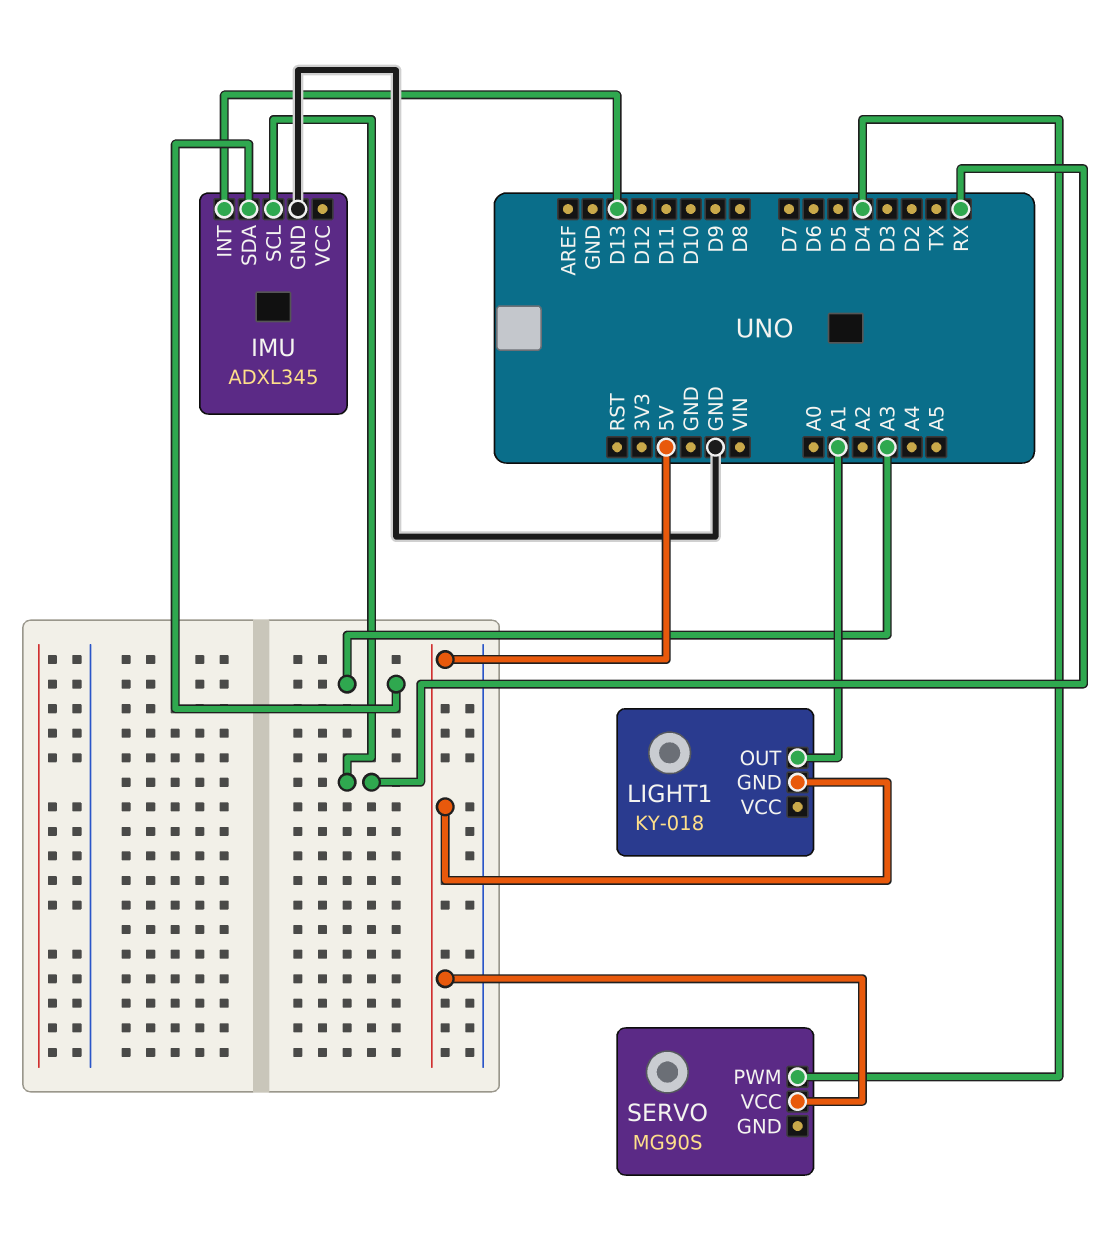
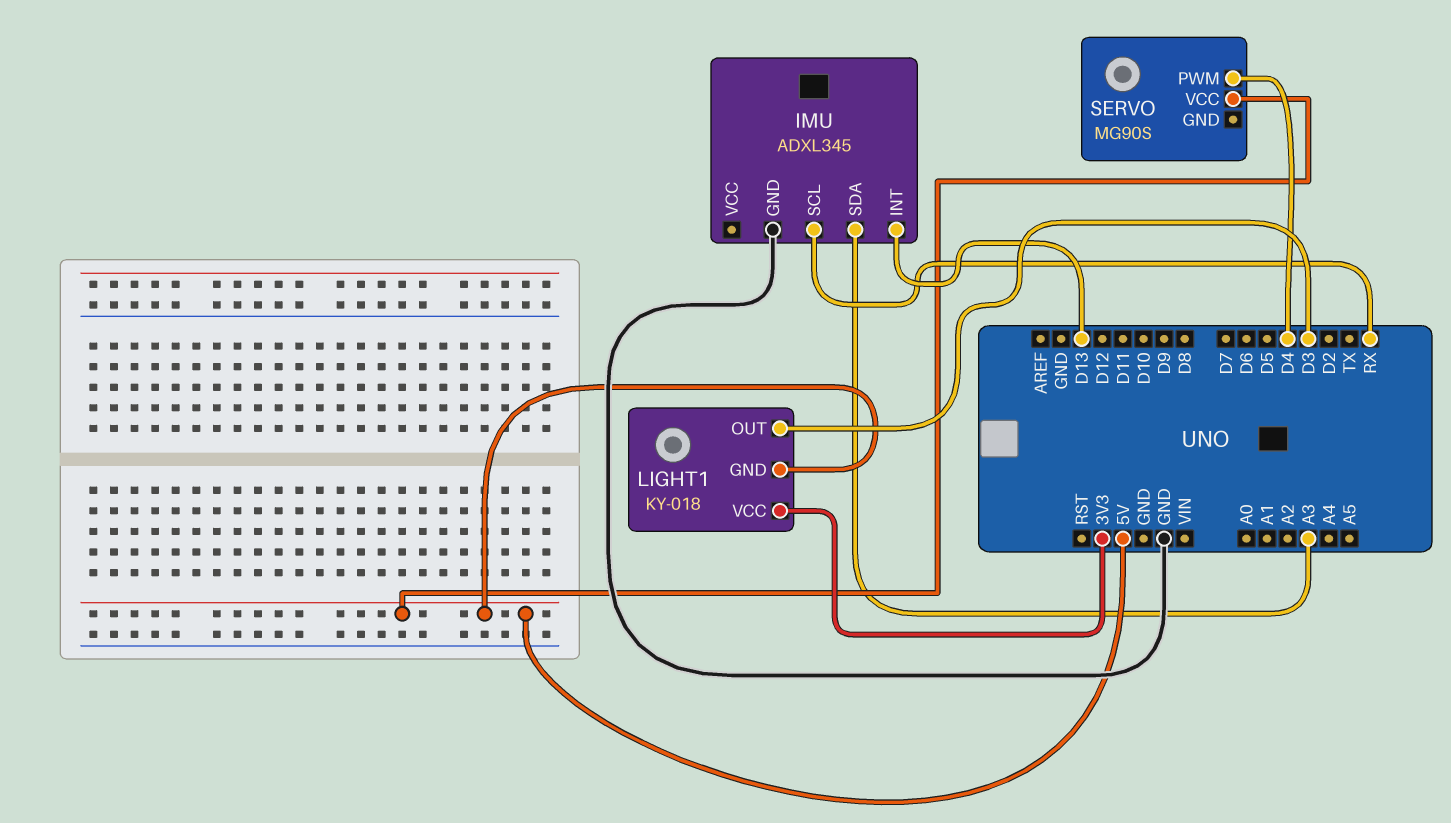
LIGHT1 pin OUT: A1 -> D3
LIGHT1 pin VCC: none -> 3V3

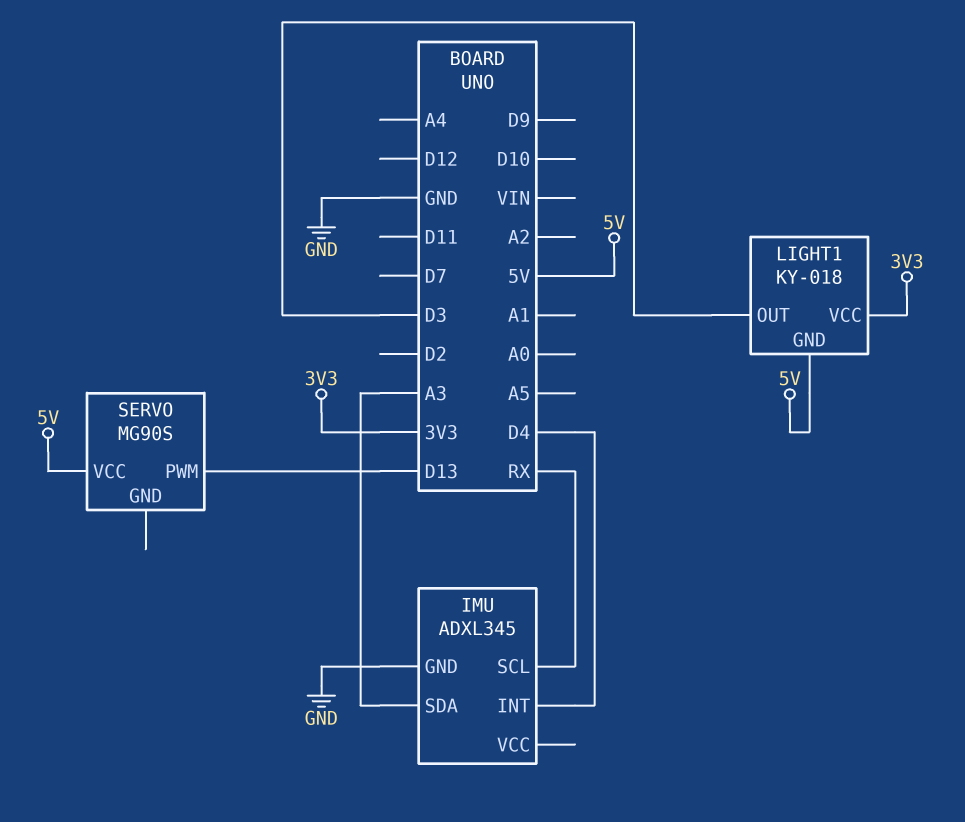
IMU pin INT: D13 -> D4
SERVO pin PWM: D4 -> D13

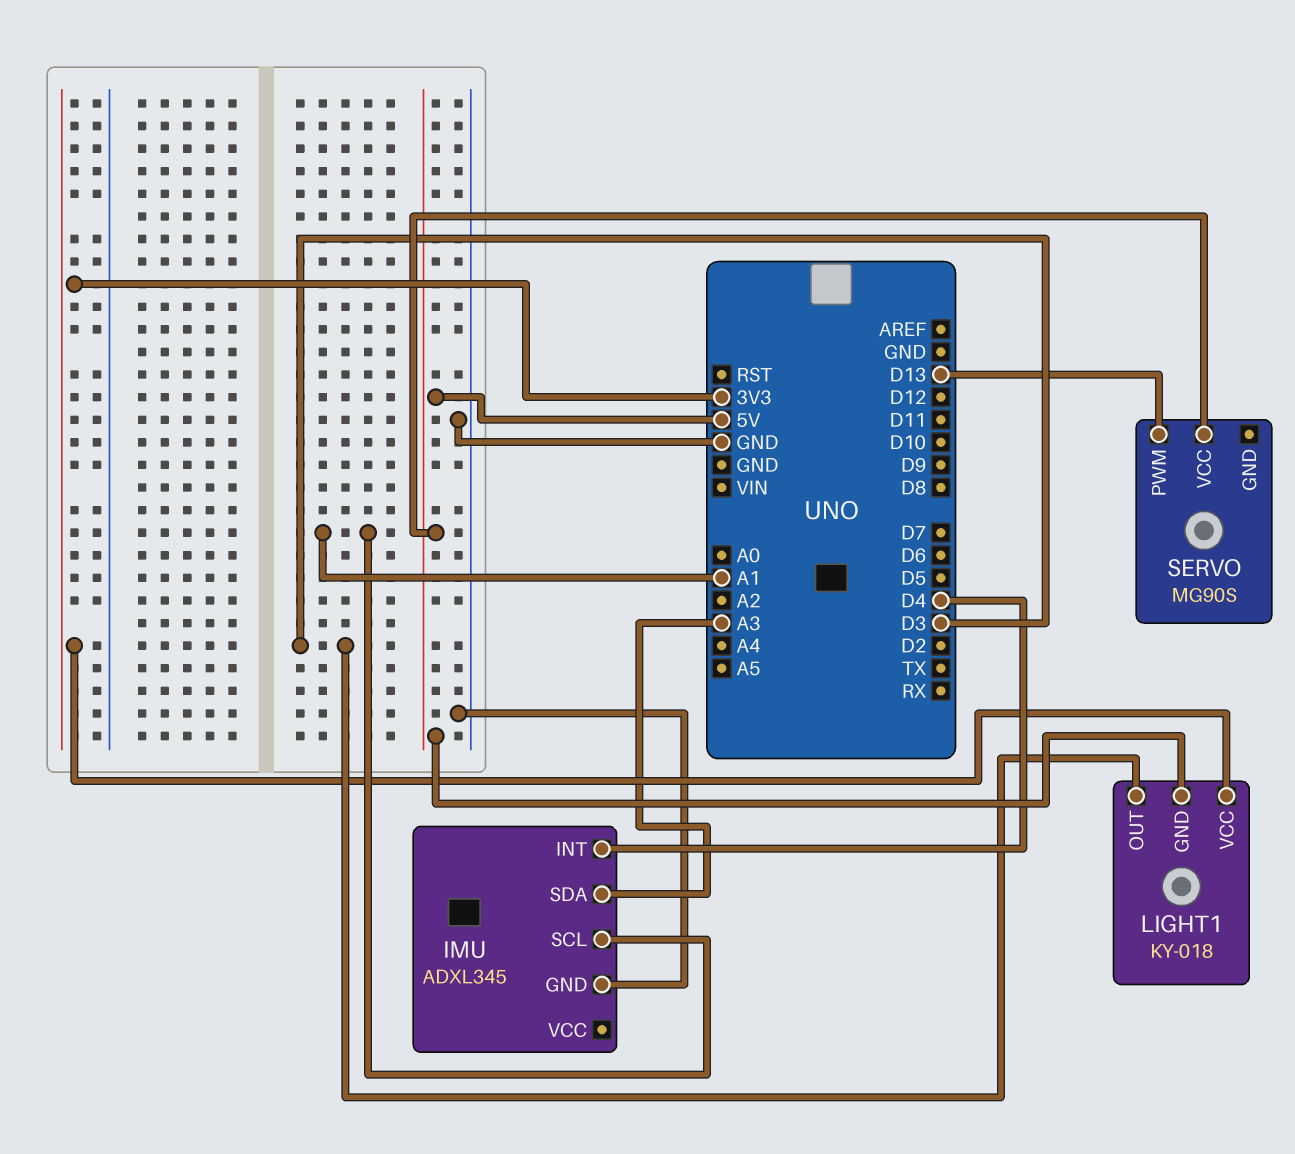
IMU pin SCL: RX -> A1

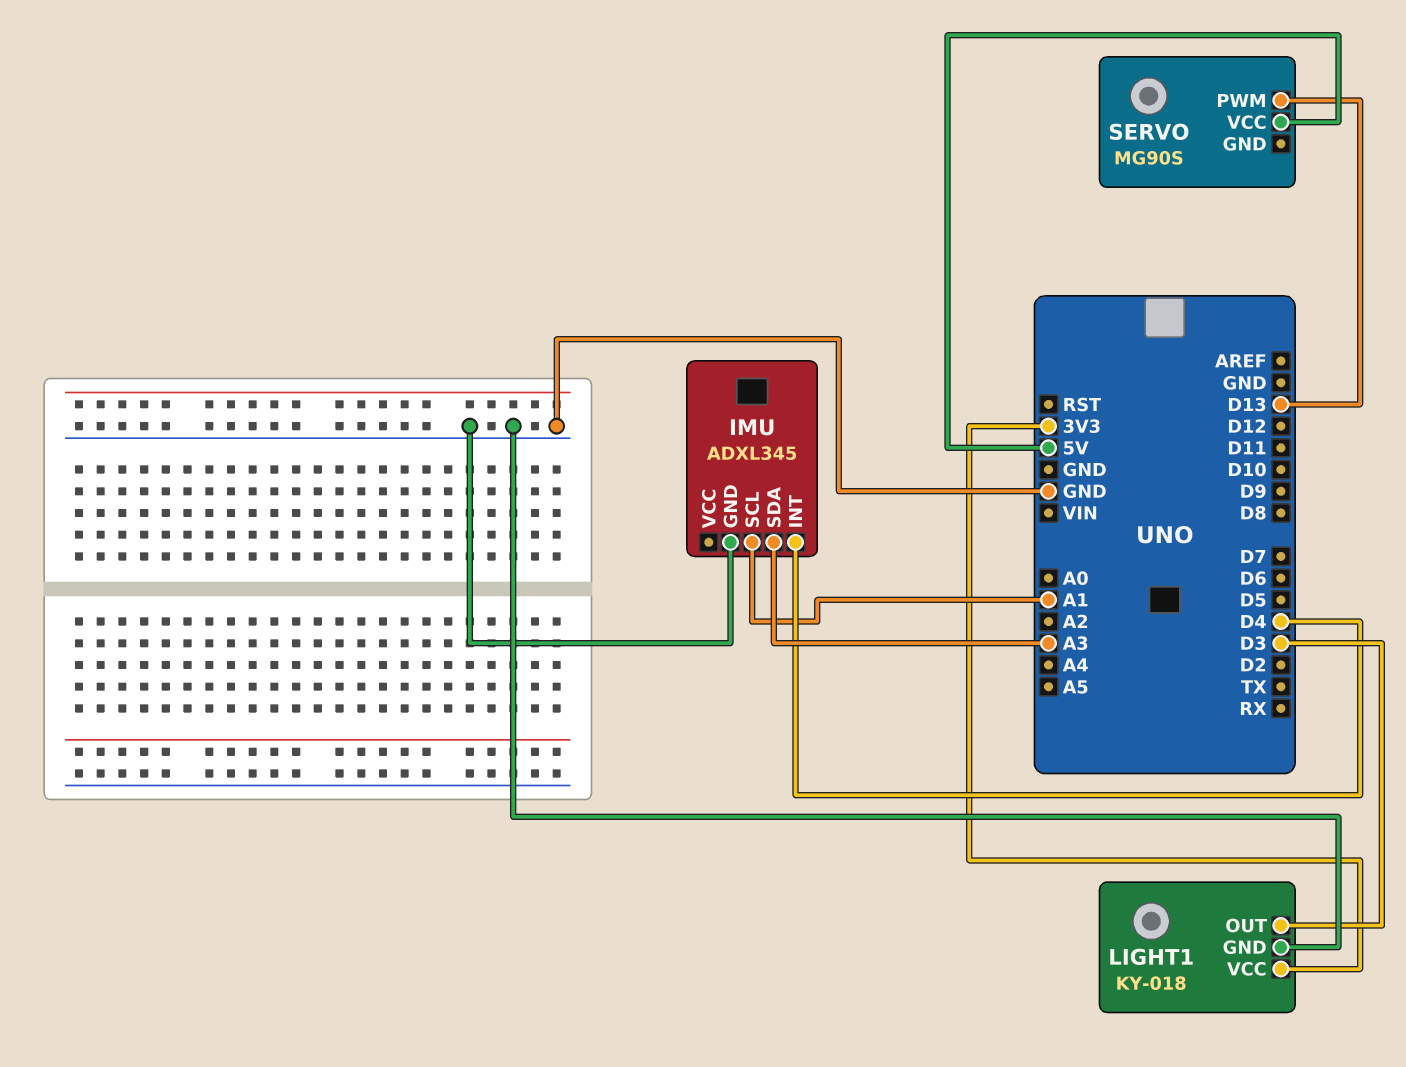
LIGHT1 pin GND: 5V -> GND

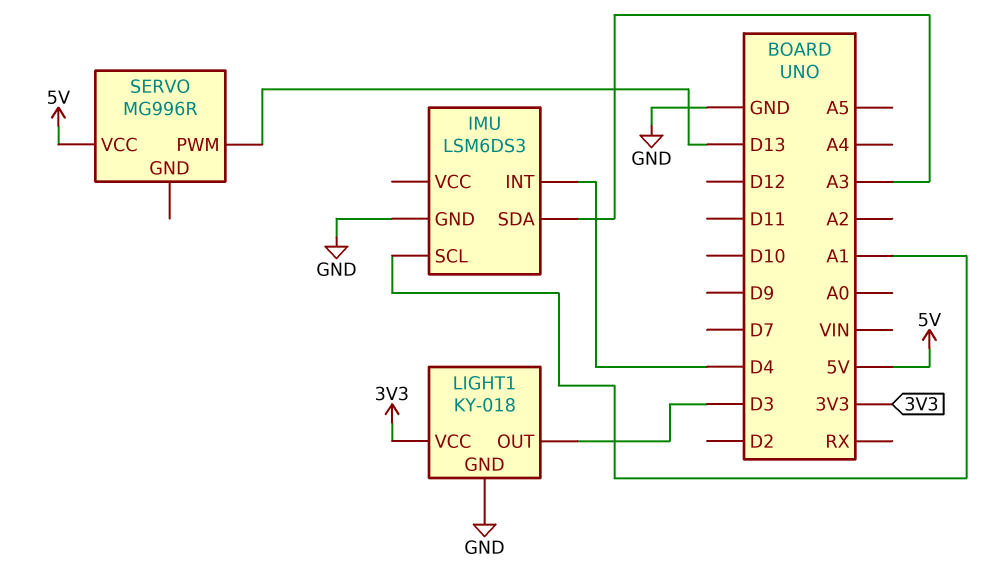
IMU: ADXL345 -> LSM6DS3
SERVO: MG90S -> MG996R

